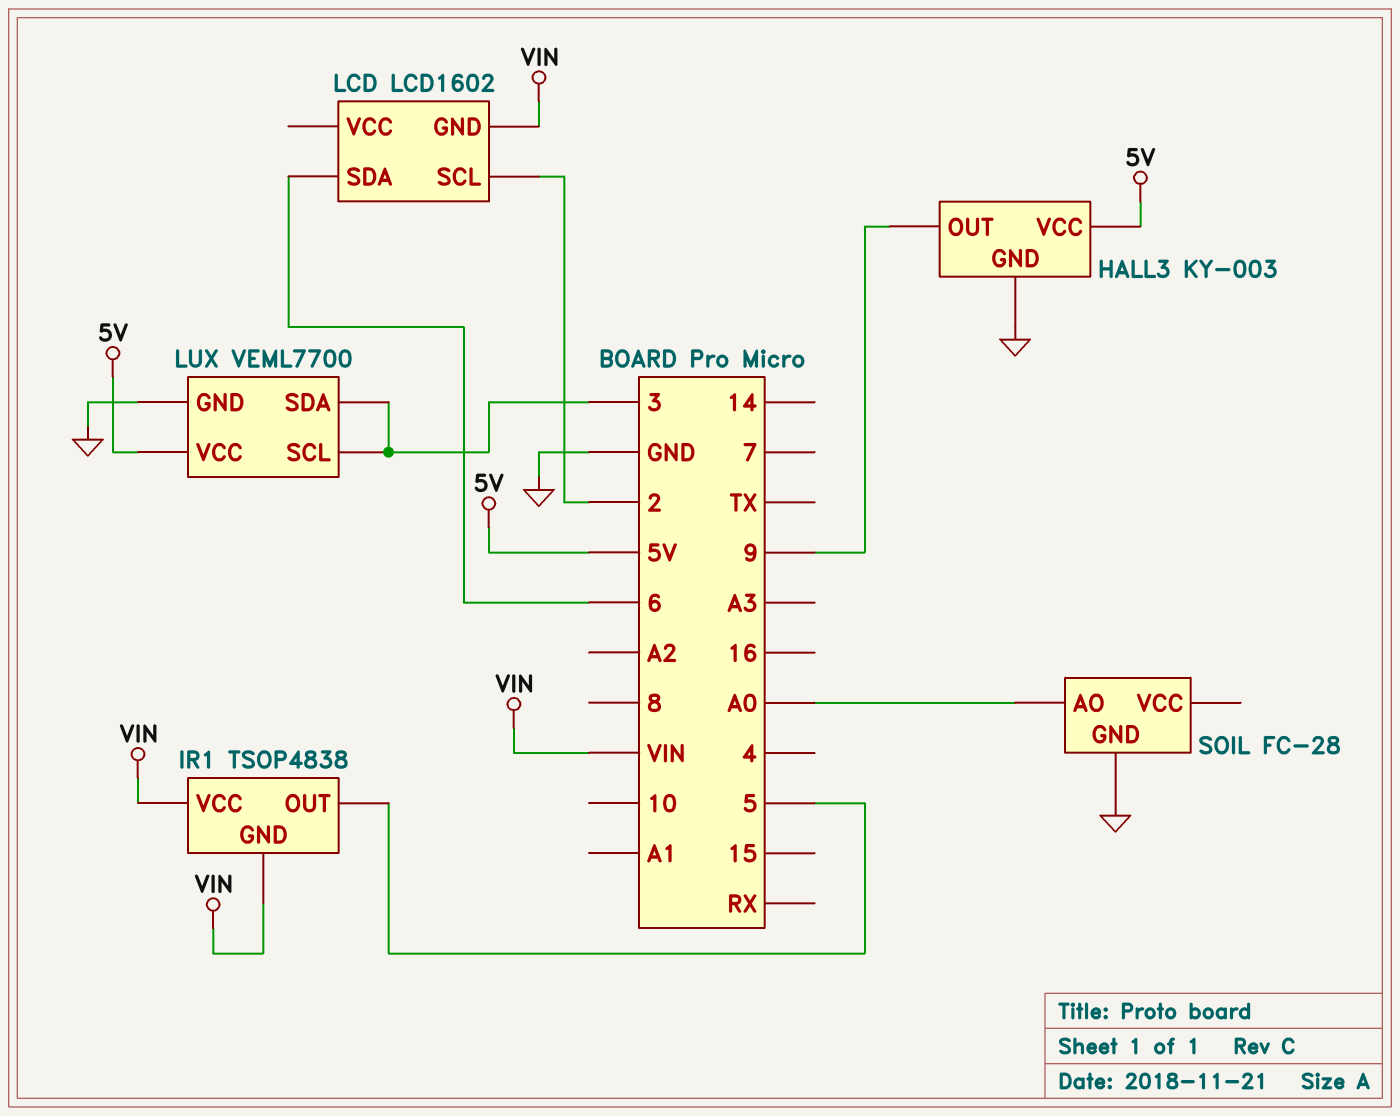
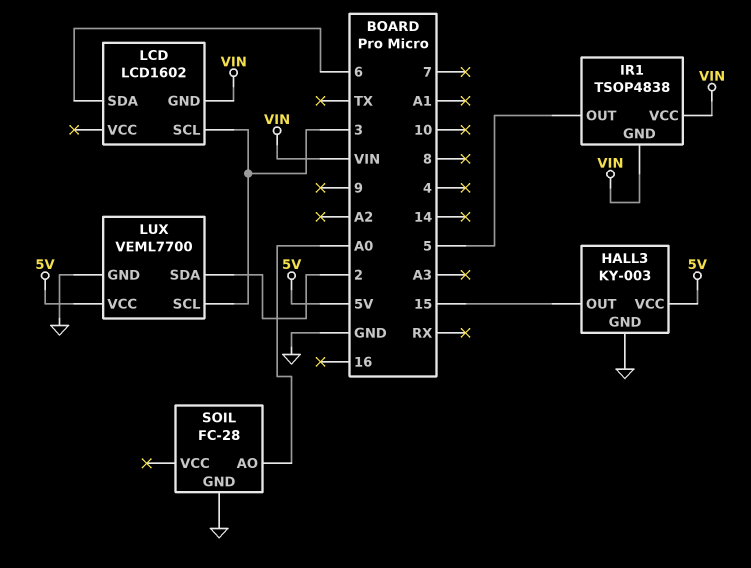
HALL3 pin OUT: 9 -> 15
LCD pin SCL: 2 -> 3
LUX pin SDA: 3 -> 2

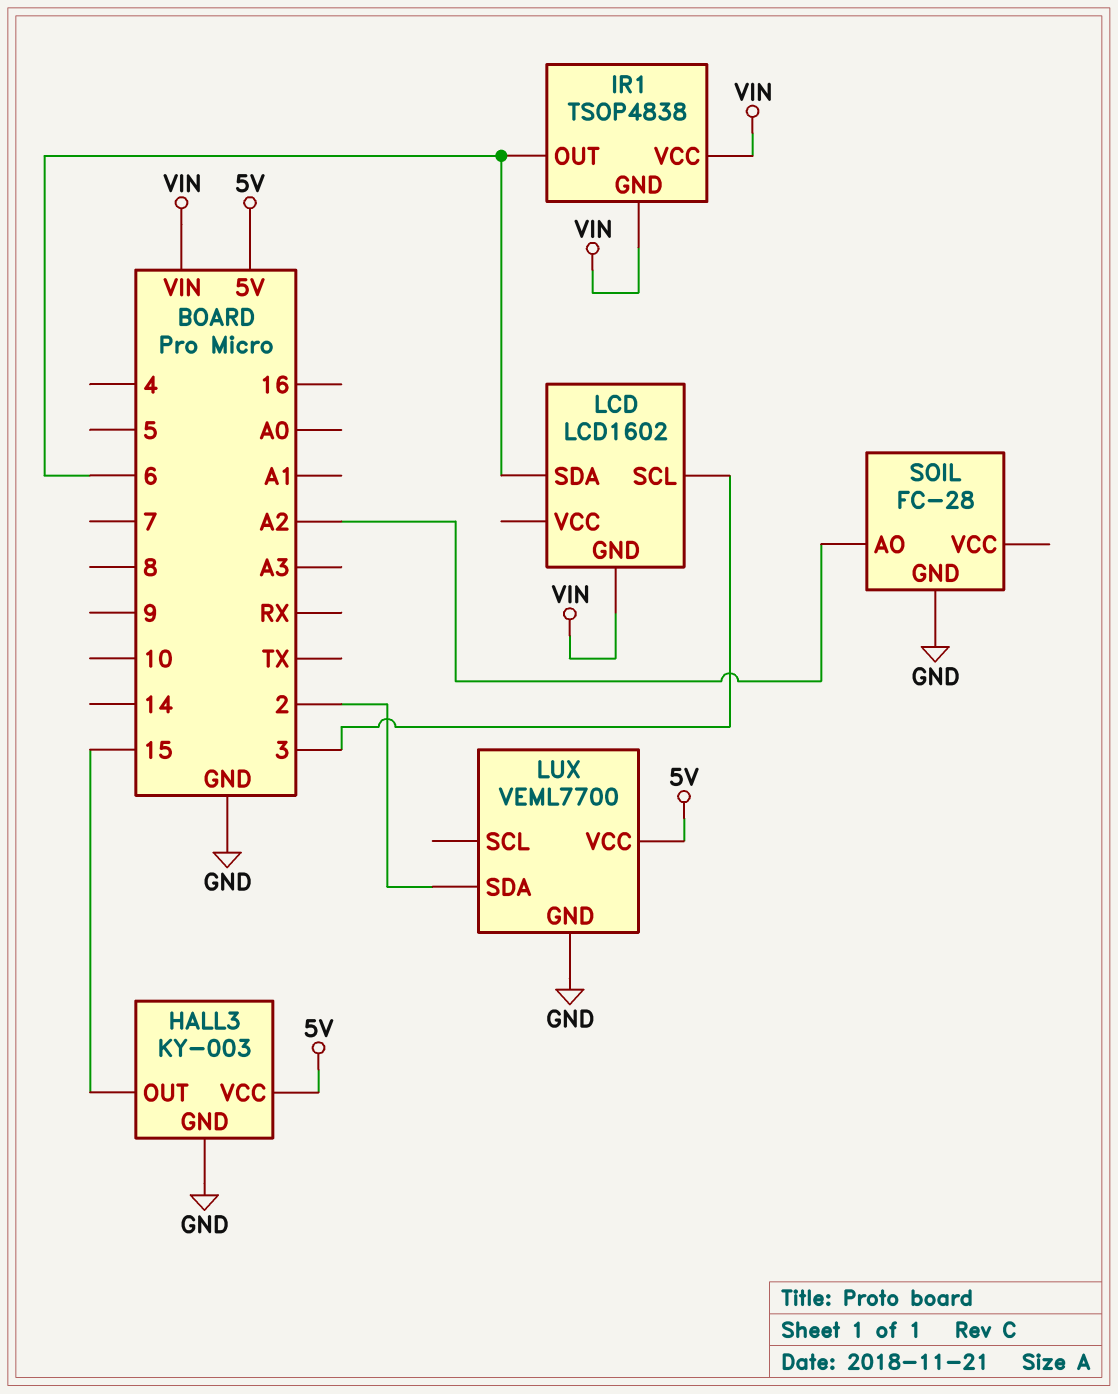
IR1 pin OUT: 5 -> 6
LUX pin SCL: 3 -> none
SOIL pin AO: A0 -> A2

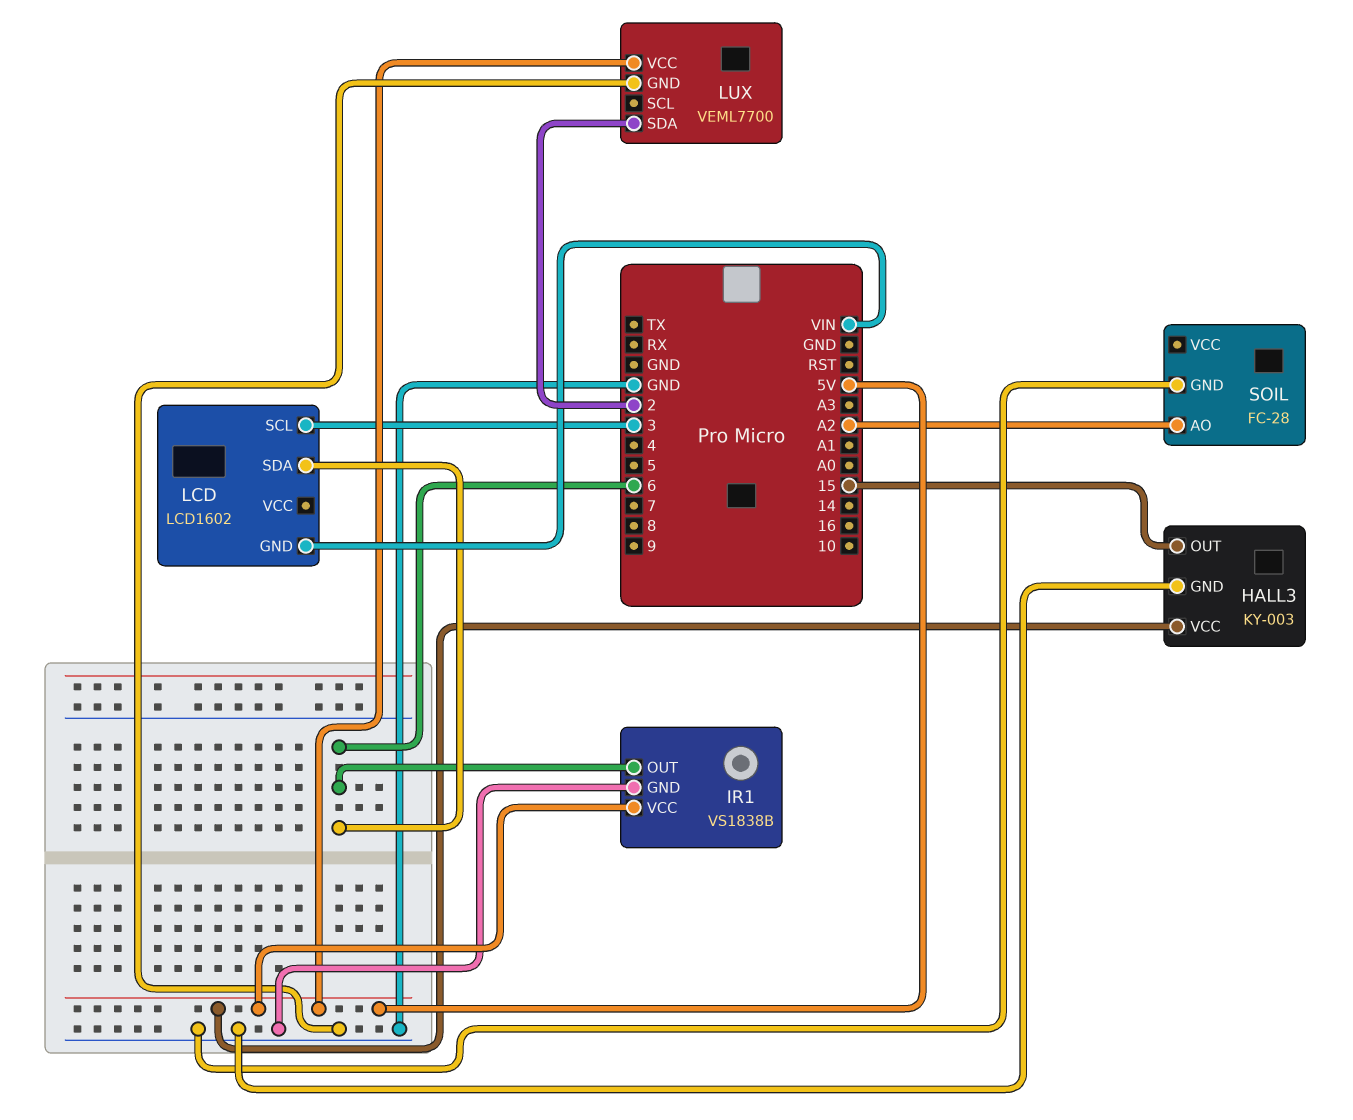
IR1: TSOP4838 -> VS1838B
IR1 pin GND: VIN -> GND
IR1 pin VCC: VIN -> 5V

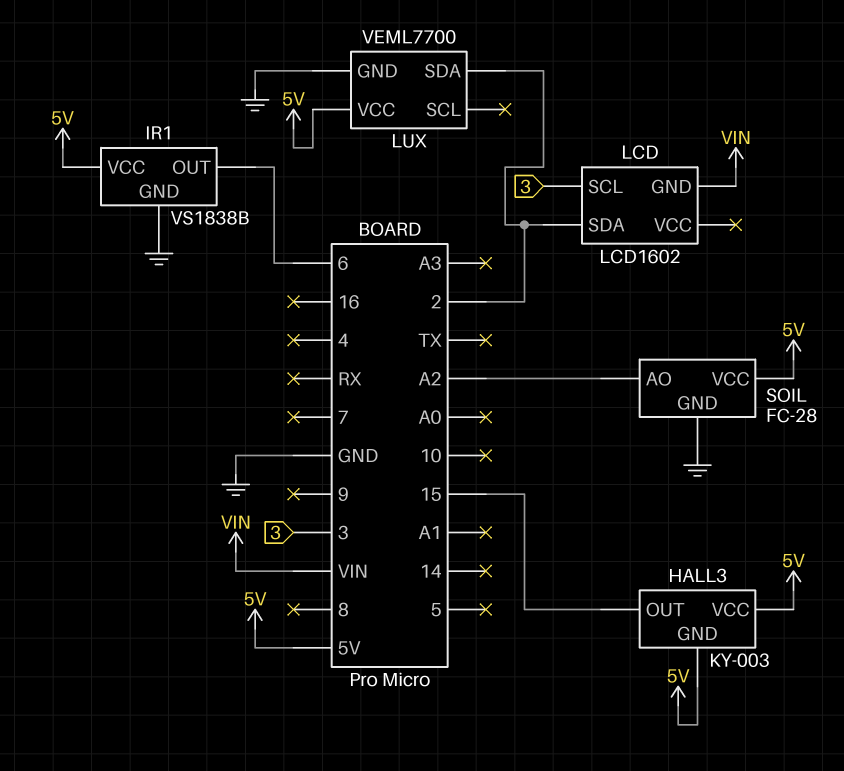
HALL3 pin GND: GND -> 5V
LCD pin SDA: 6 -> 2
SOIL pin VCC: none -> 5V

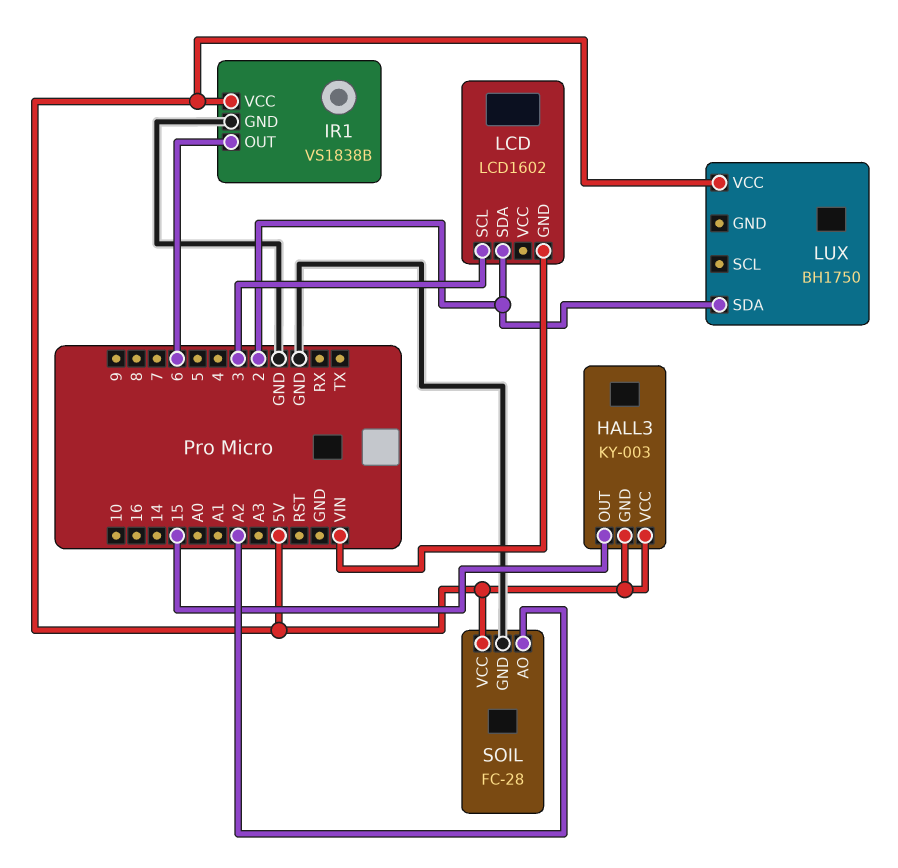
LUX: VEML7700 -> BH1750
LUX pin GND: GND -> none

